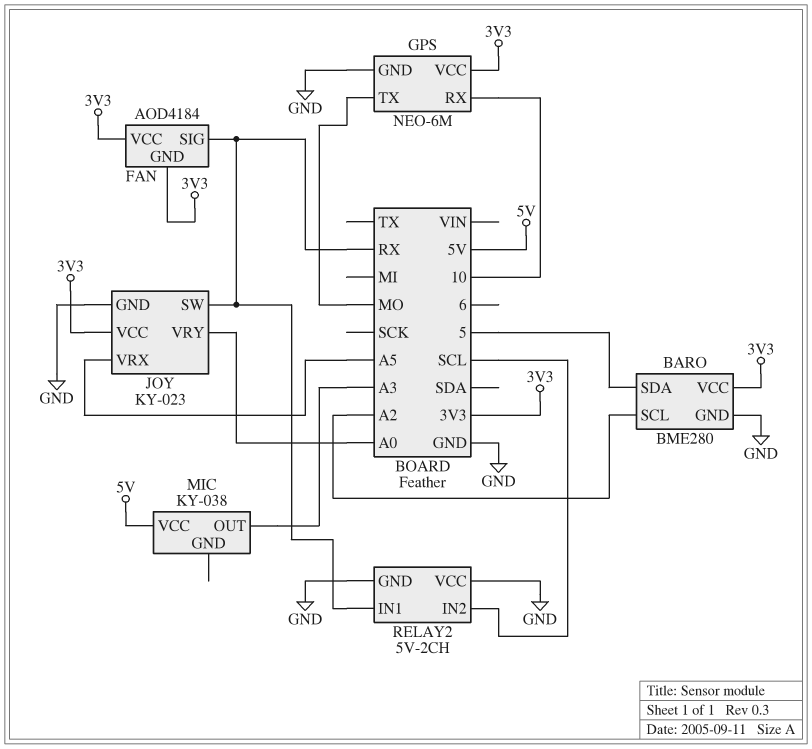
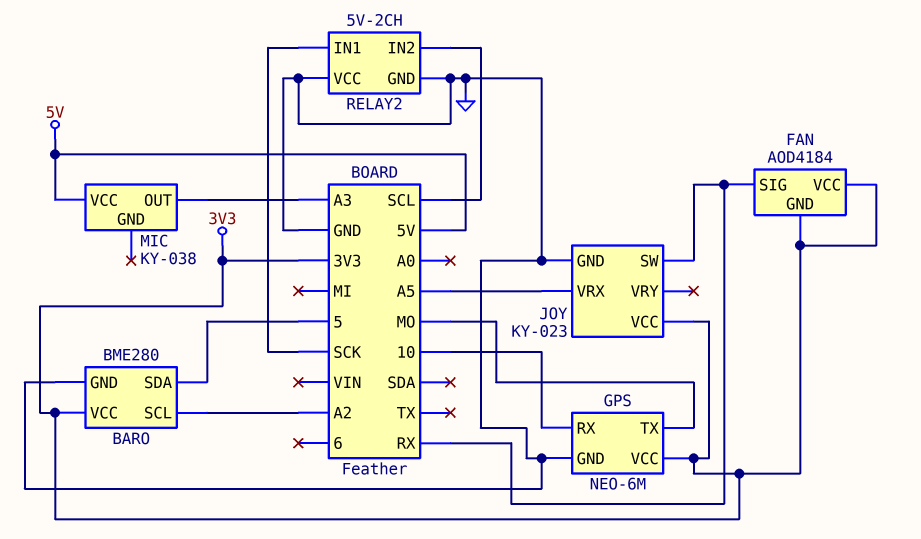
JOY pin VRY: A0 -> none
RELAY2 pin IN1: RX -> SCK

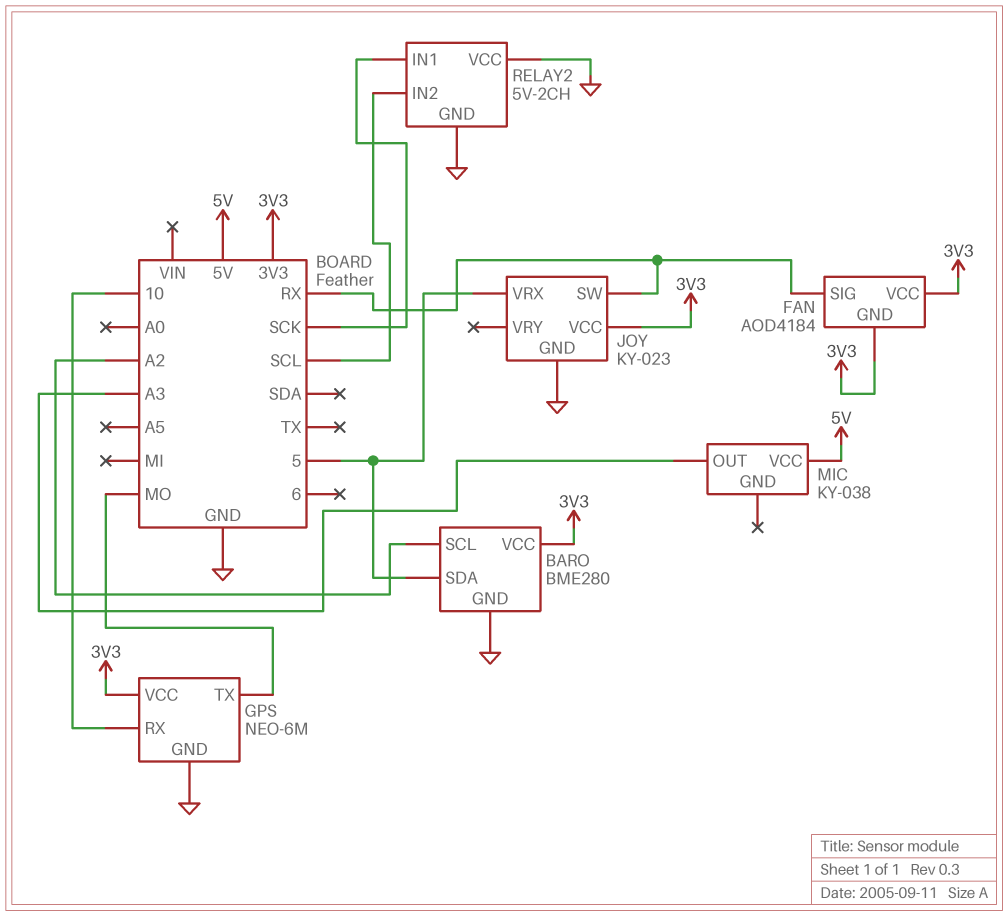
JOY pin VRX: A5 -> 5

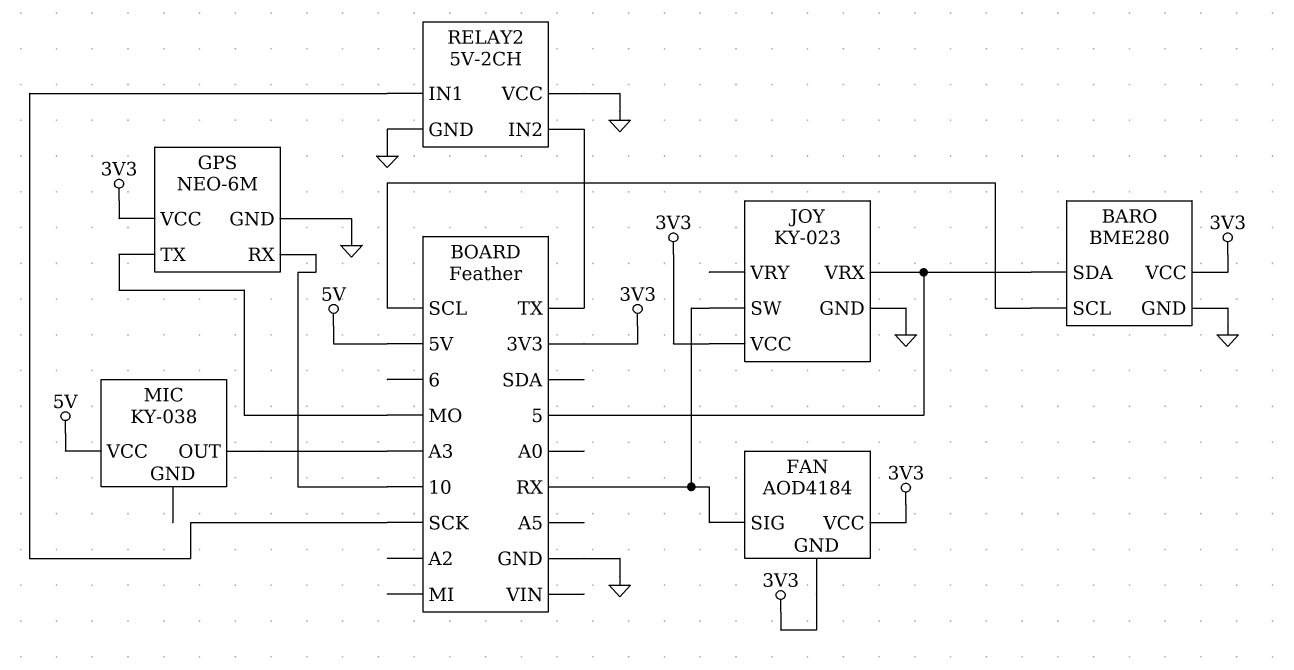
BARO pin SCL: A2 -> SCL
RELAY2 pin IN2: SCL -> TX

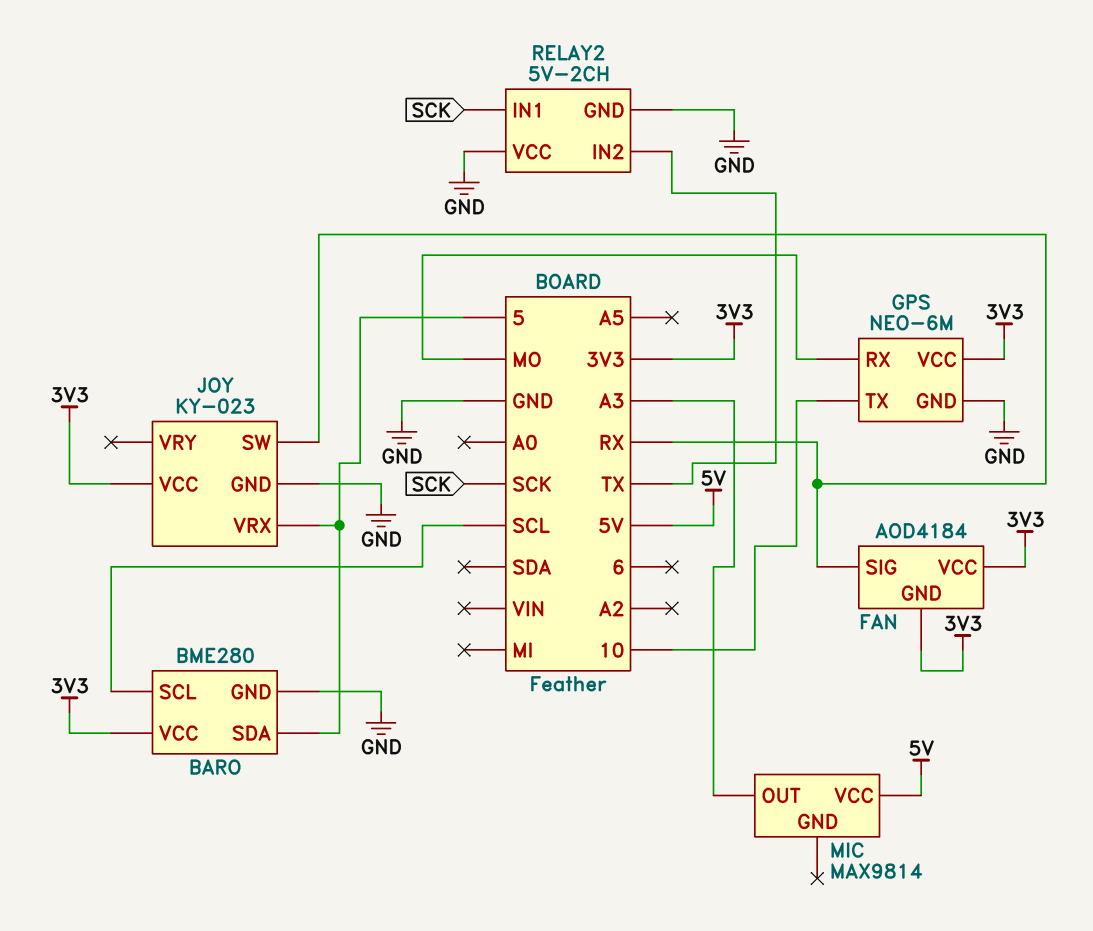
GPS pin RX: 10 -> MO
GPS pin TX: MO -> 10
MIC: KY-038 -> MAX9814

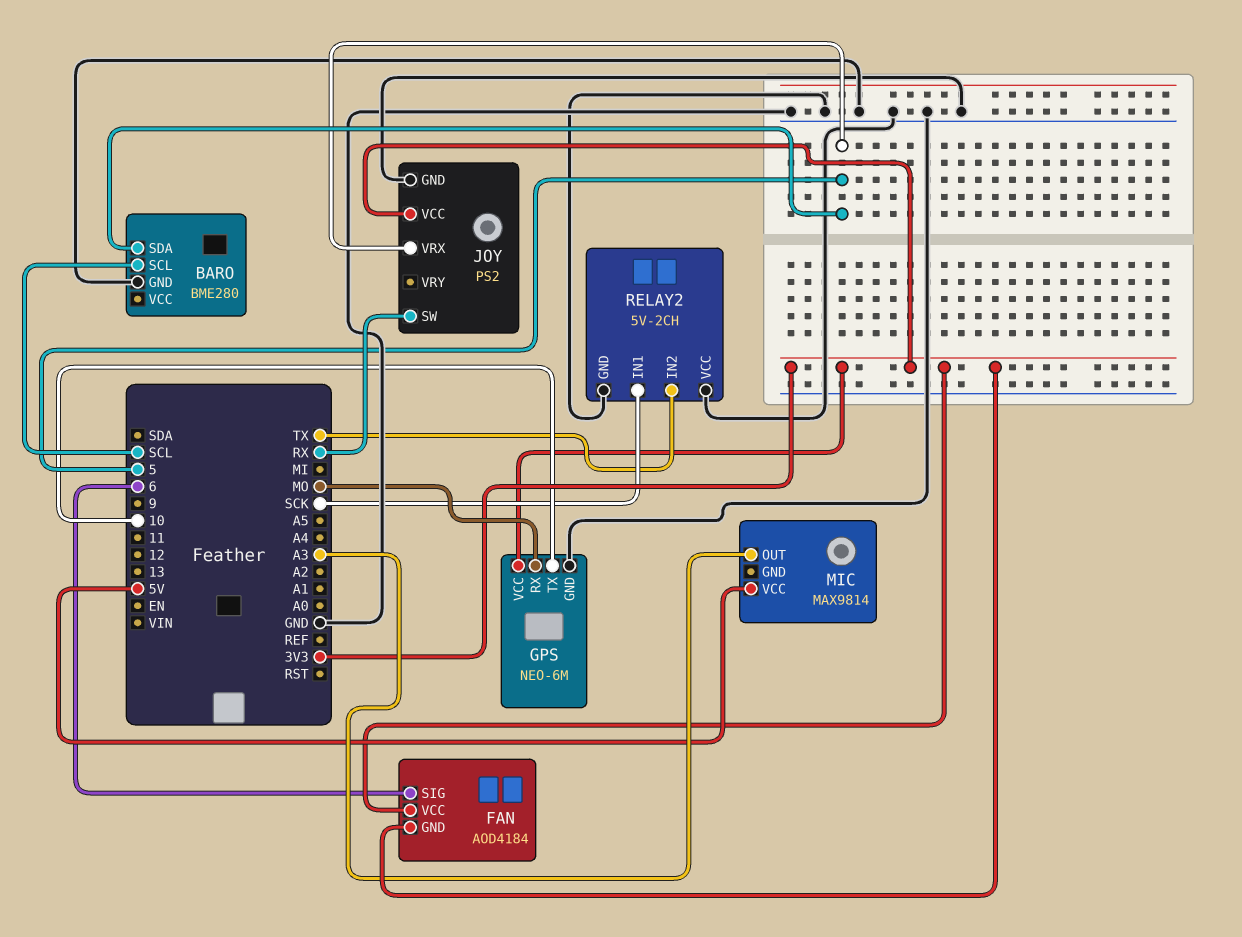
BARO pin VCC: 3V3 -> none
FAN pin SIG: RX -> 6
JOY: KY-023 -> PS2

